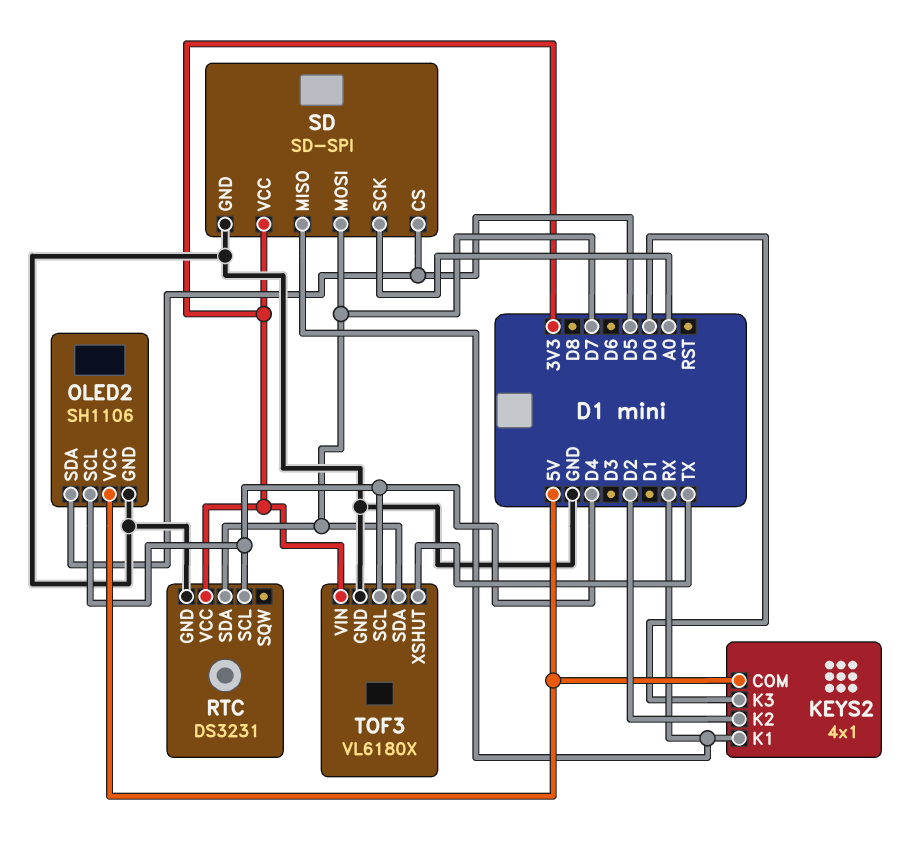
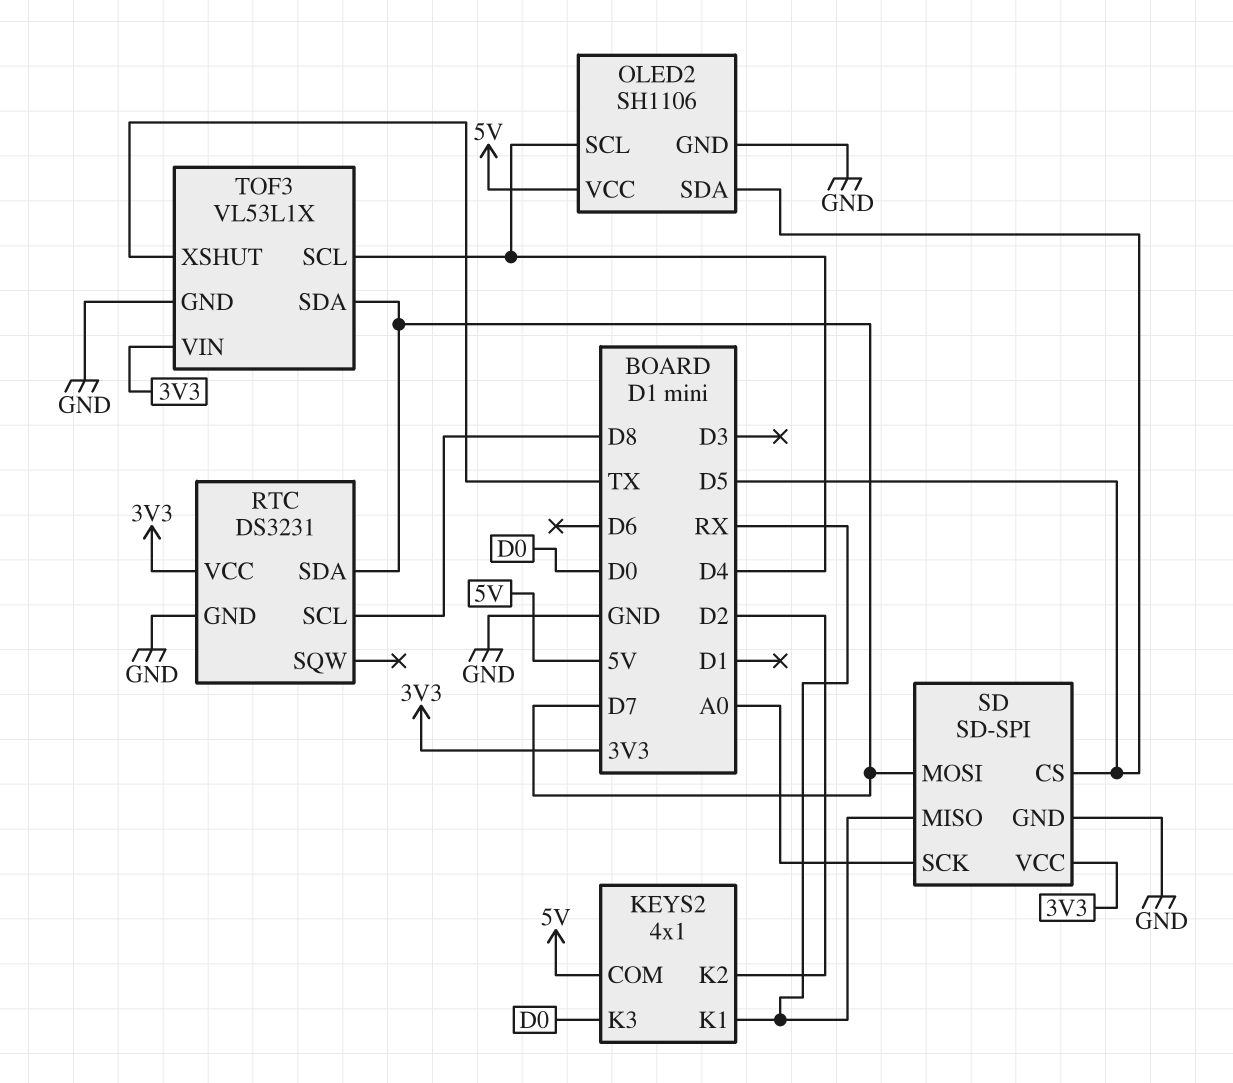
RTC pin SCL: D4 -> D8
TOF3: VL6180X -> VL53L1X

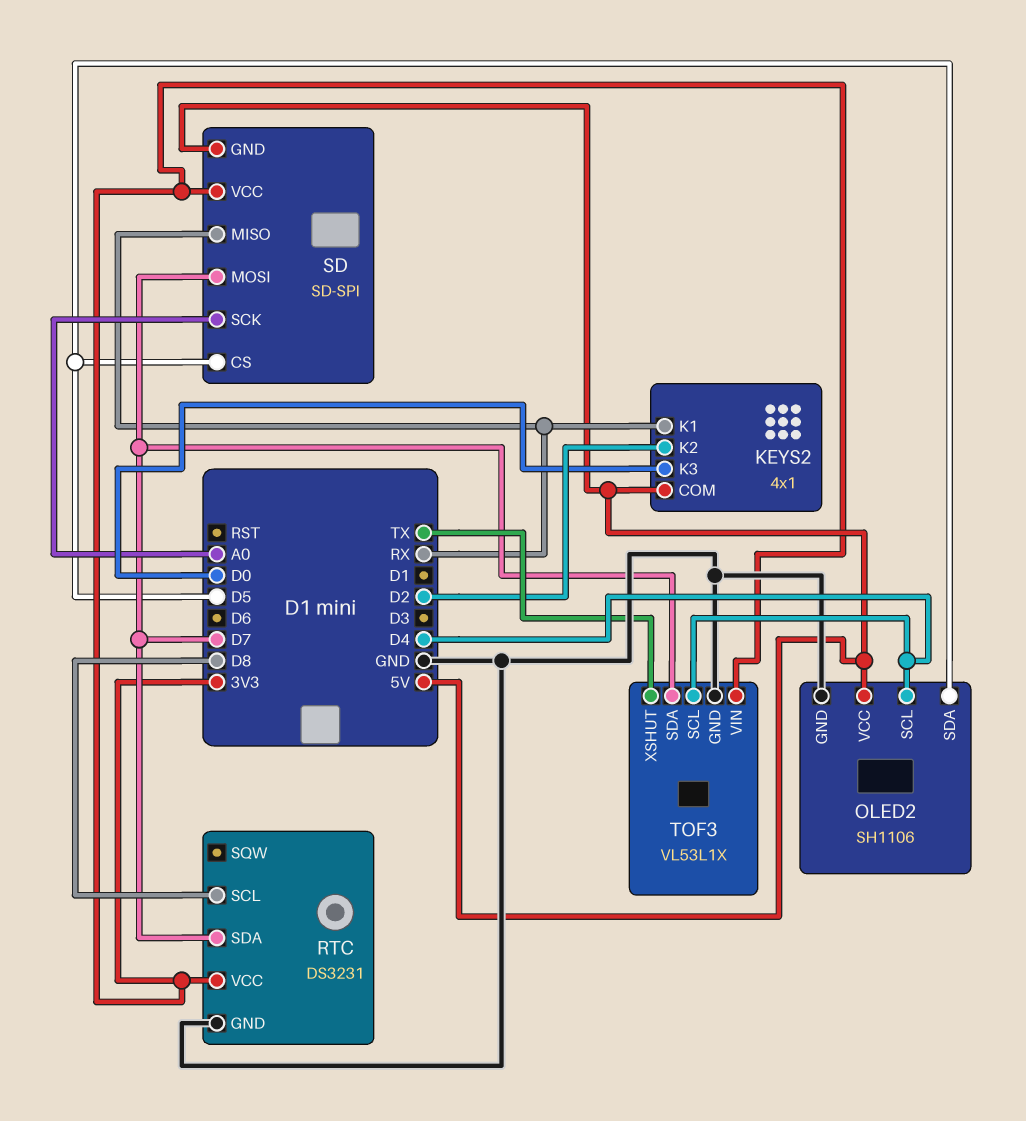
SD pin GND: GND -> 5V

